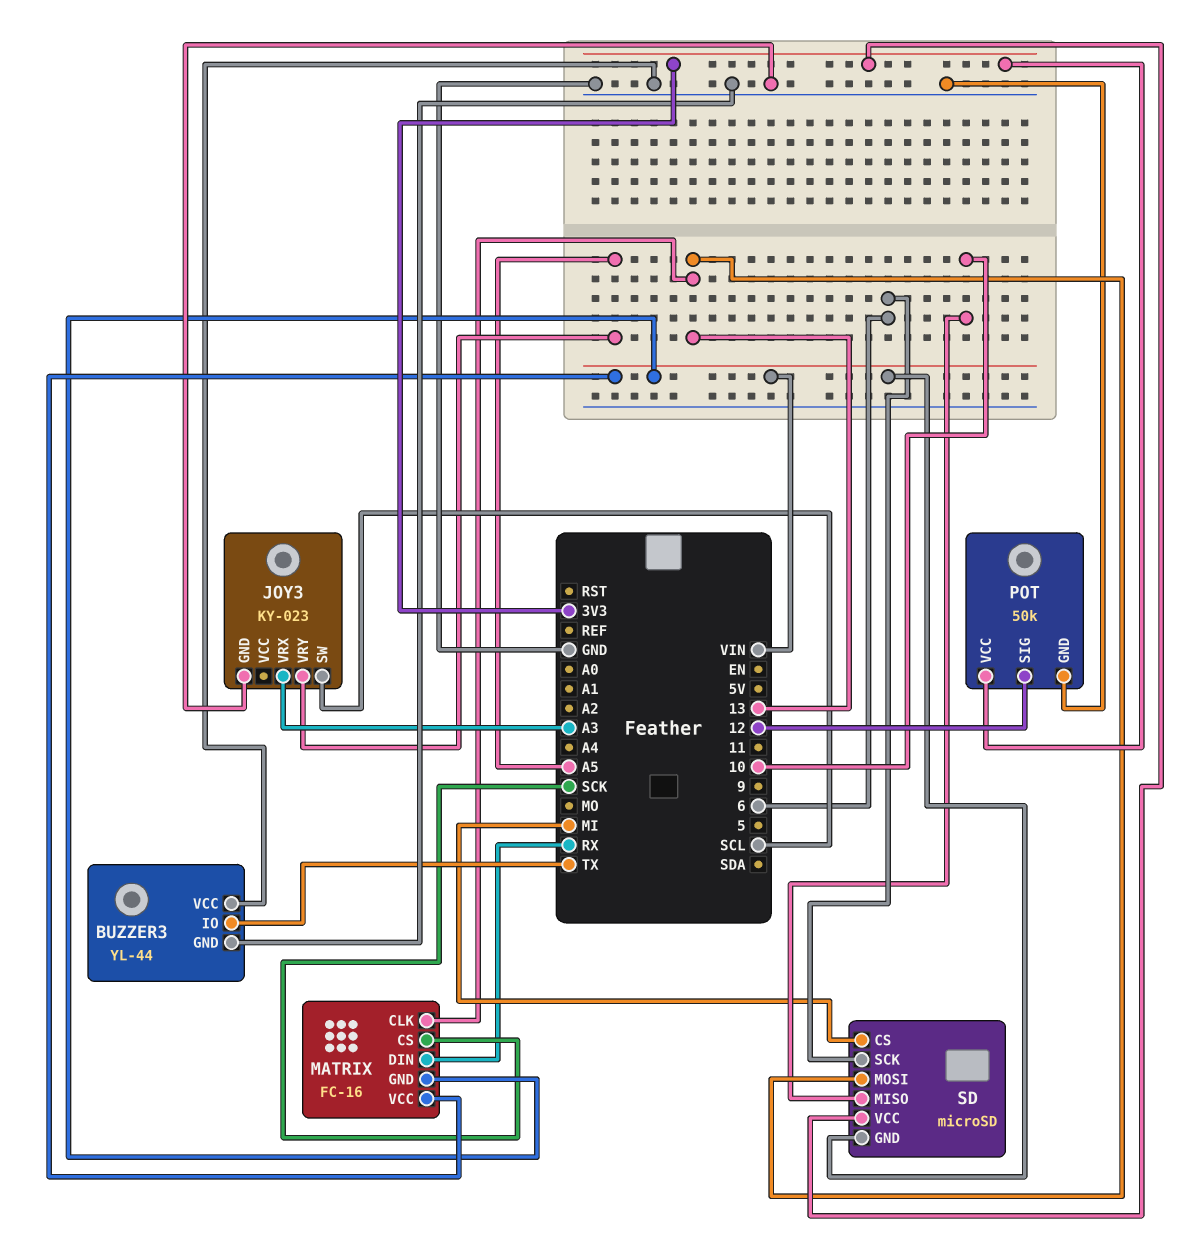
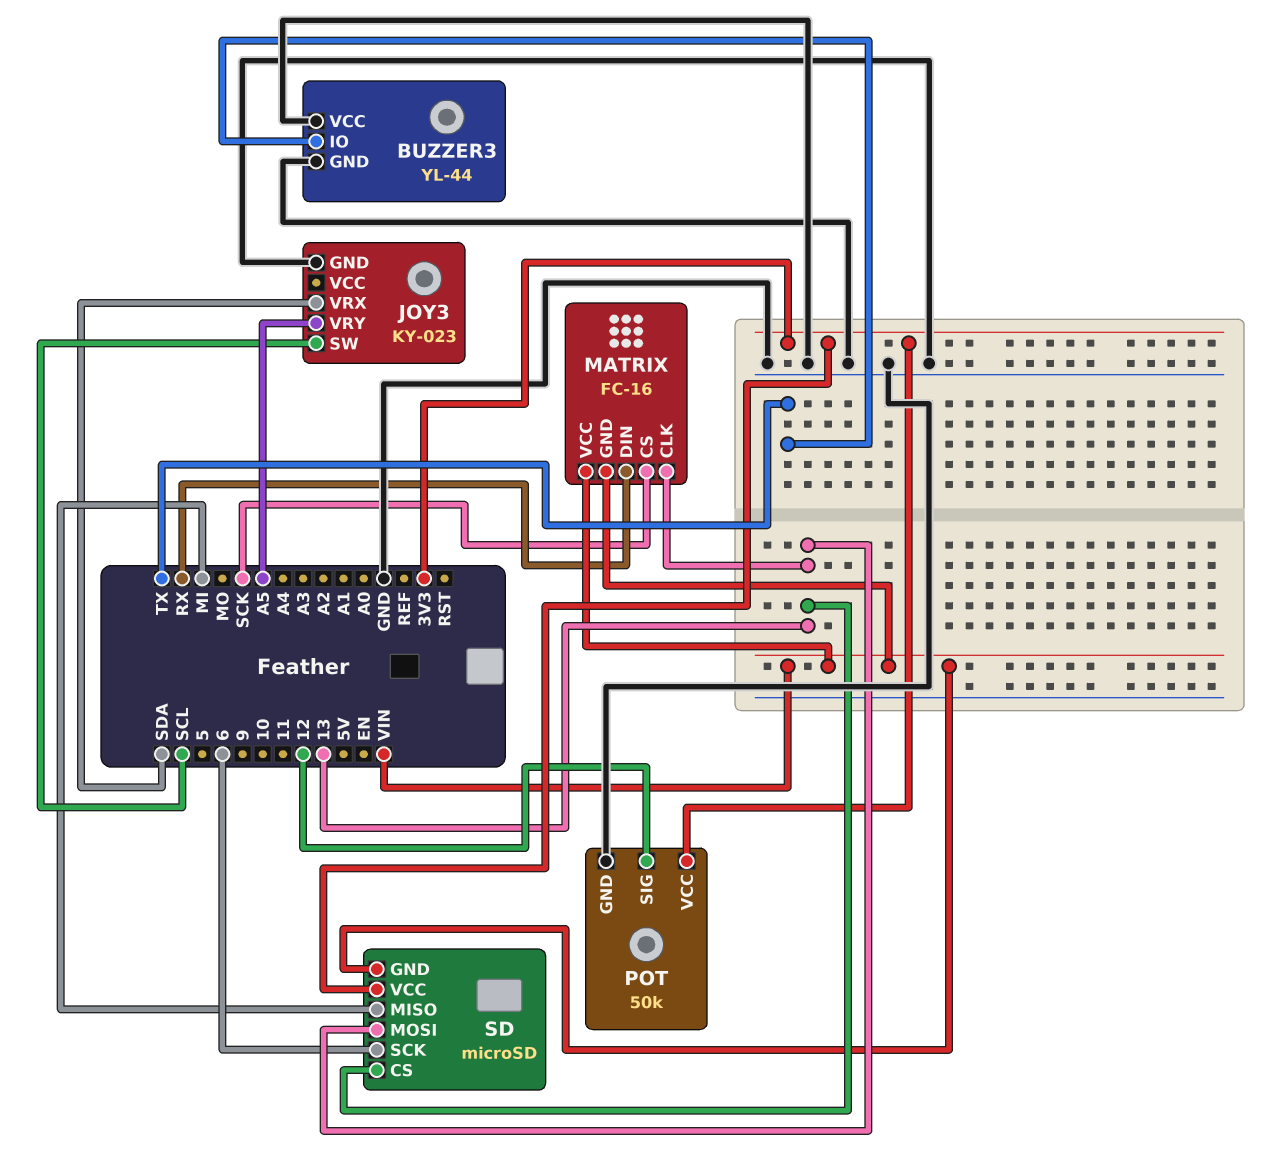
JOY3 pin VRX: A3 -> SDA
SD pin CS: MI -> 13
SD pin MISO: 10 -> MI

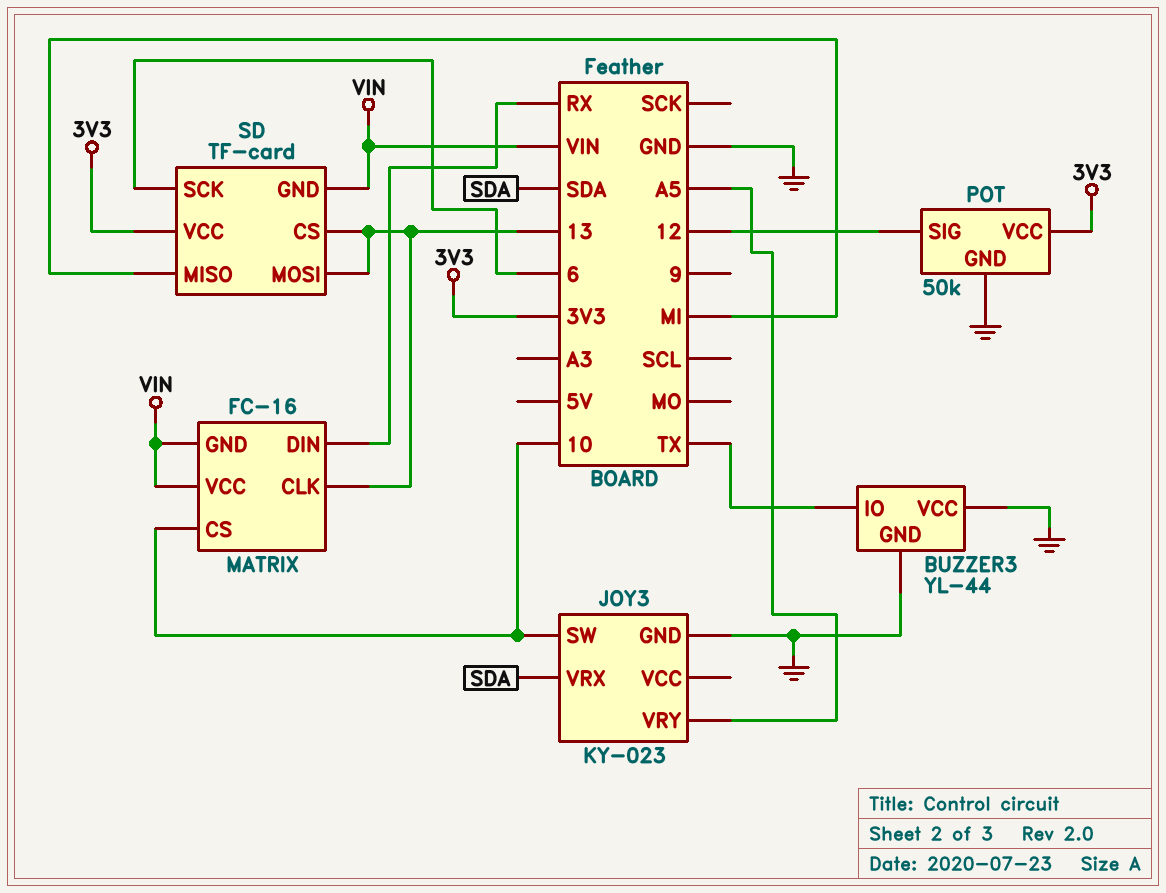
JOY3 pin SW: SCL -> 10
MATRIX pin CS: SCK -> 10
SD: microSD -> TF-card

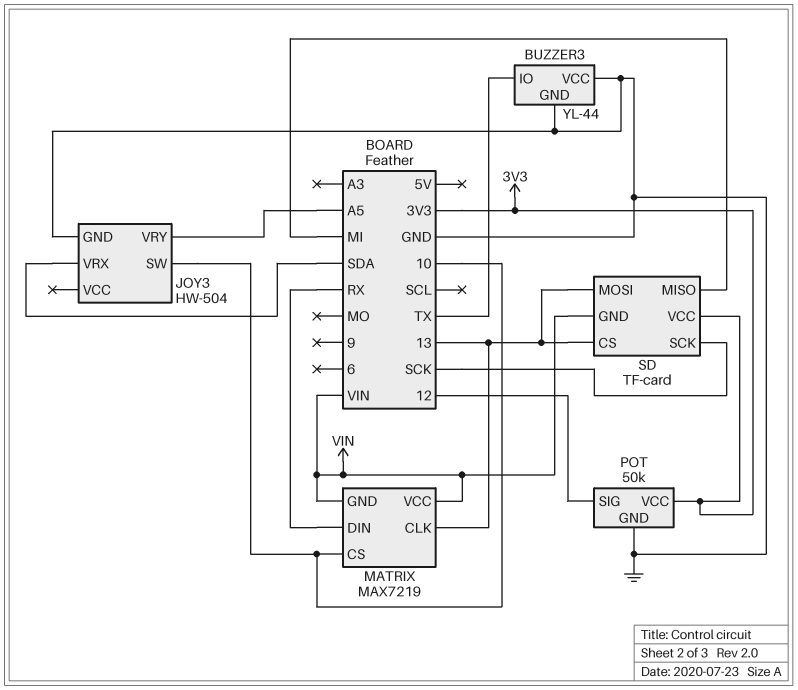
JOY3: KY-023 -> HW-504
MATRIX: FC-16 -> MAX7219
SD pin SCK: 6 -> SCK

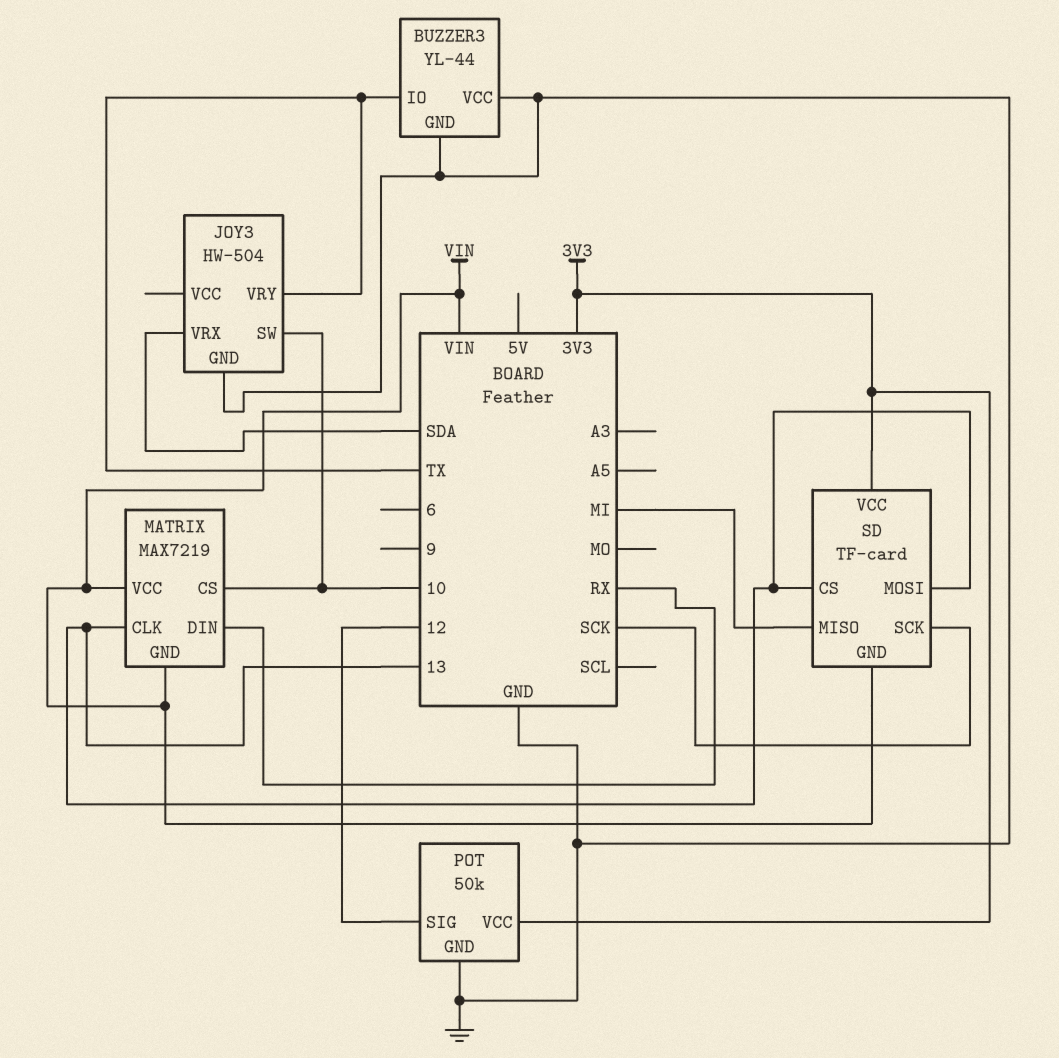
JOY3 pin VRY: A5 -> TX

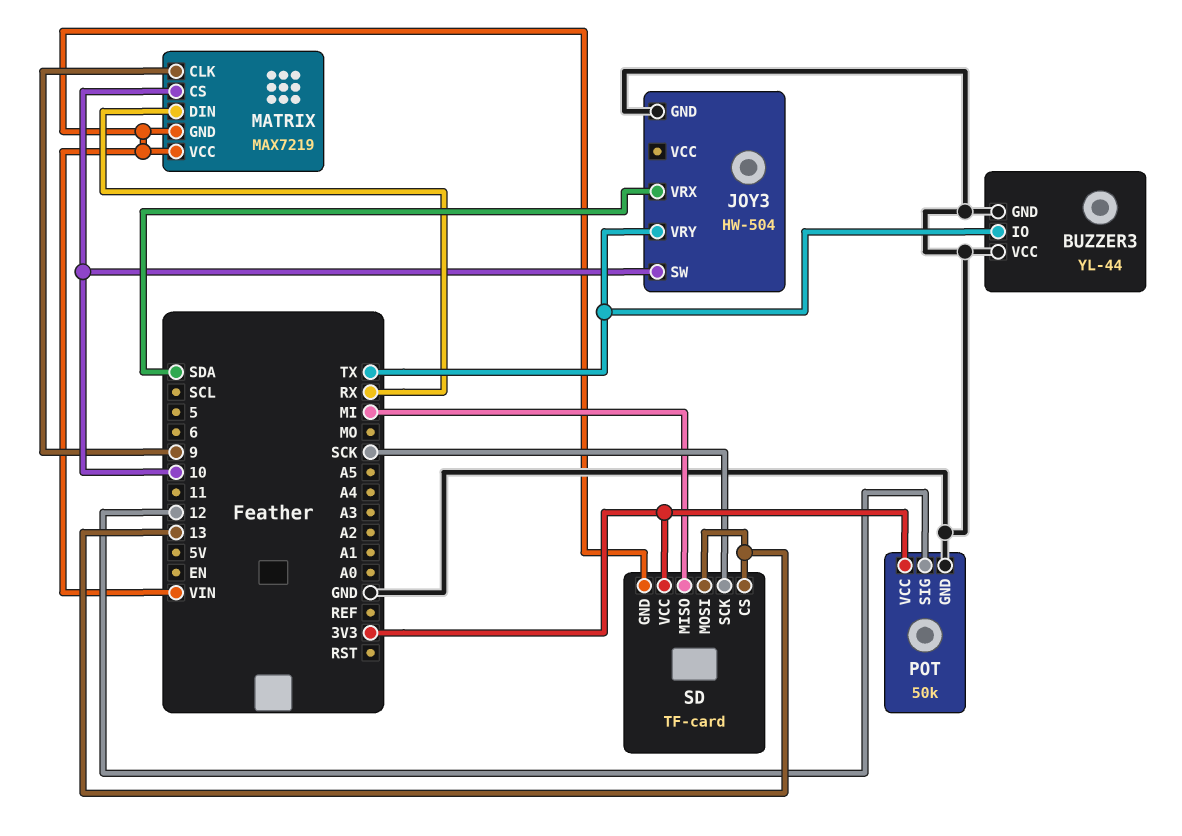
MATRIX pin CLK: 13 -> 9

